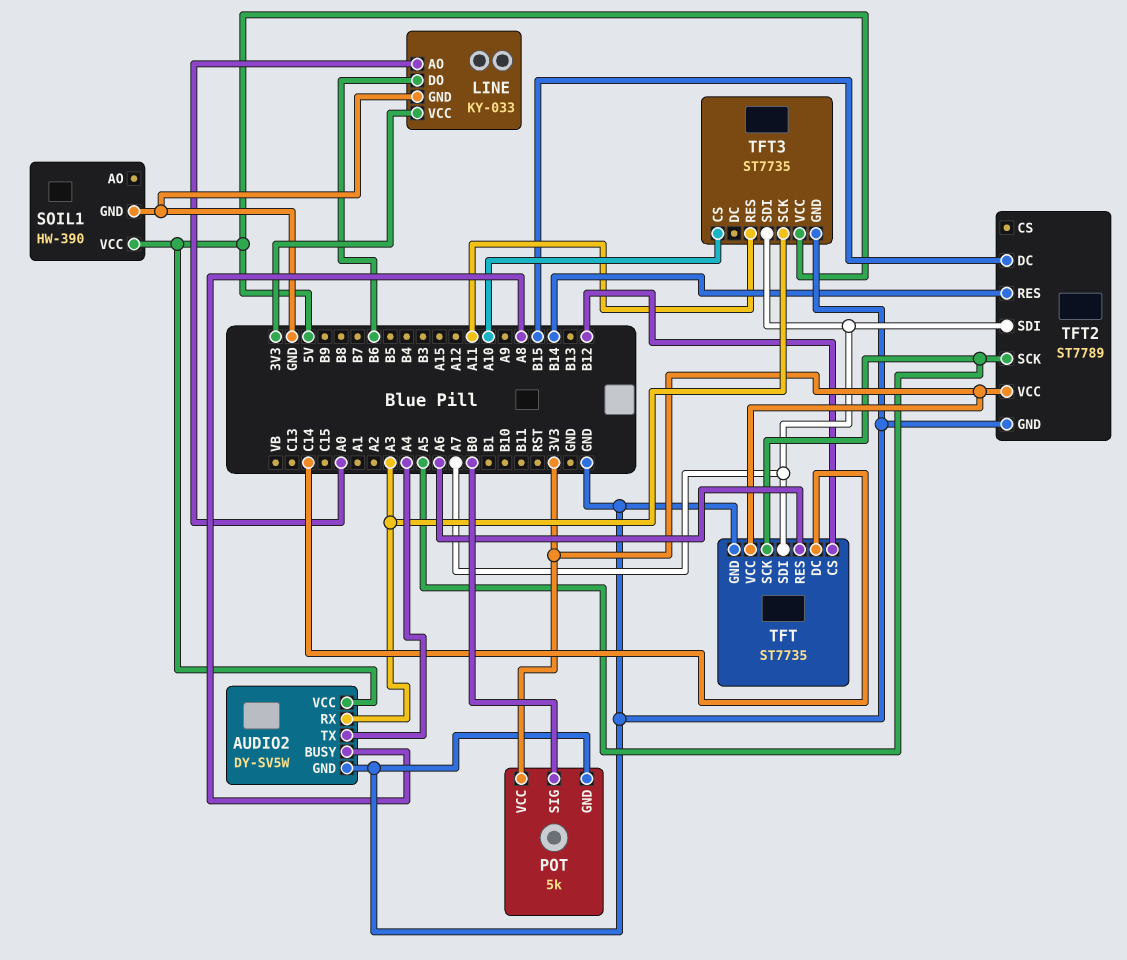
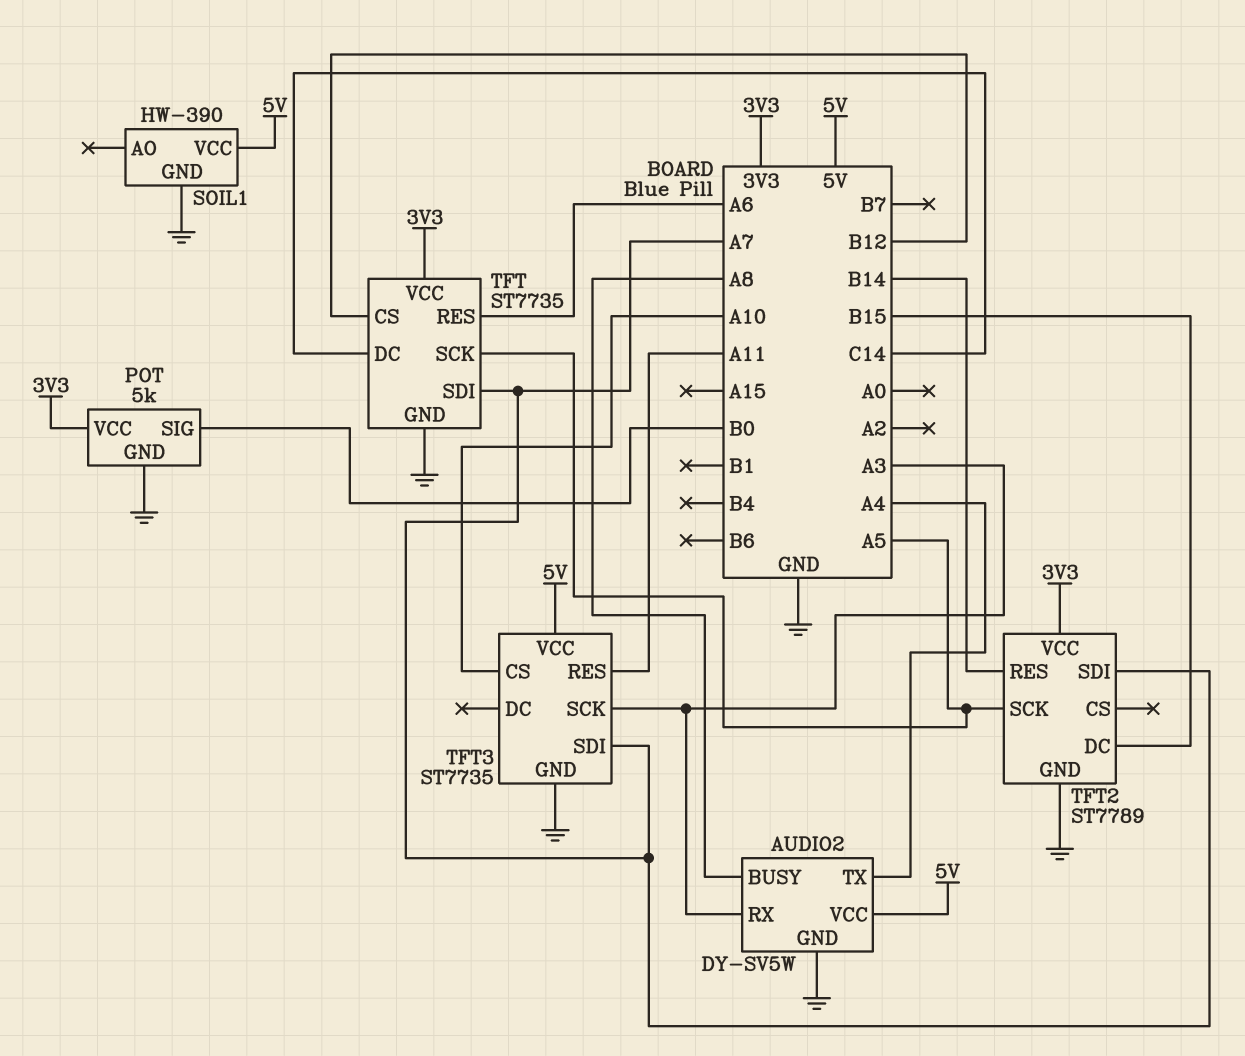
LINE: KY-033 -> none
LINE pin AO: A0 -> none
LINE pin DO: B6 -> none
LINE pin GND: GND -> none
LINE pin VCC: 3V3 -> none

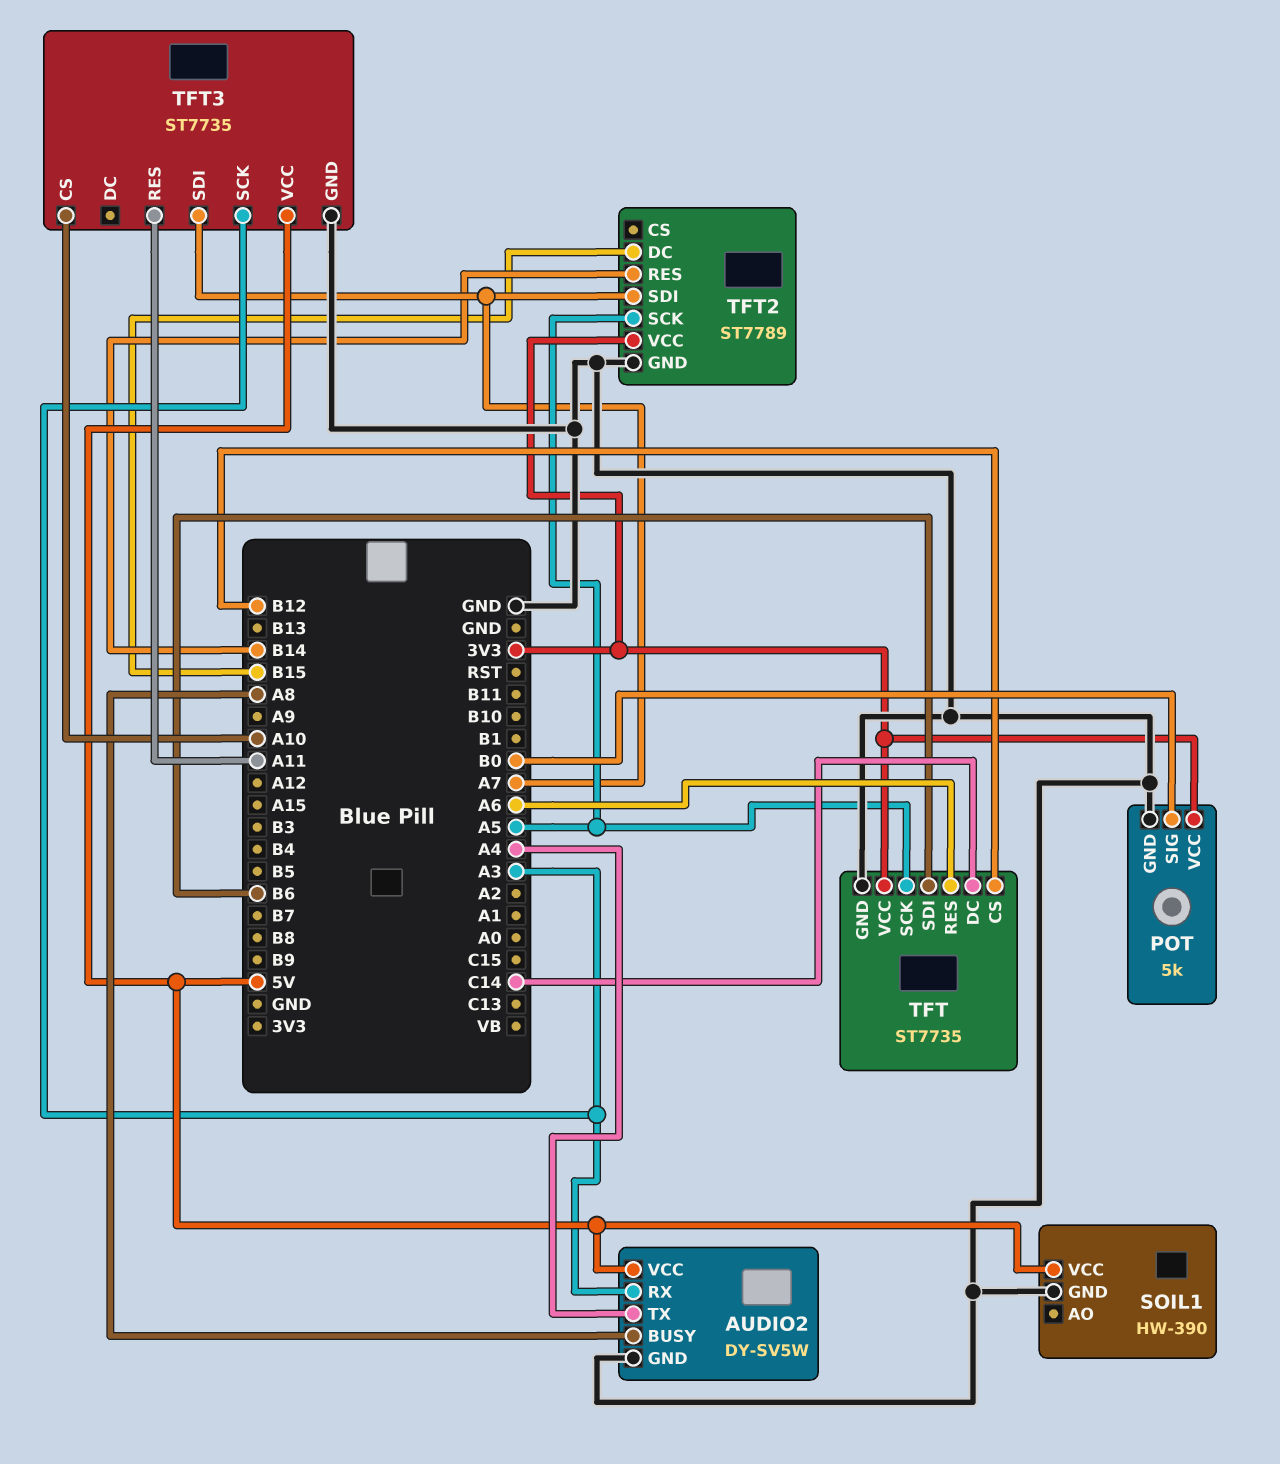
TFT pin SDI: A7 -> B6

